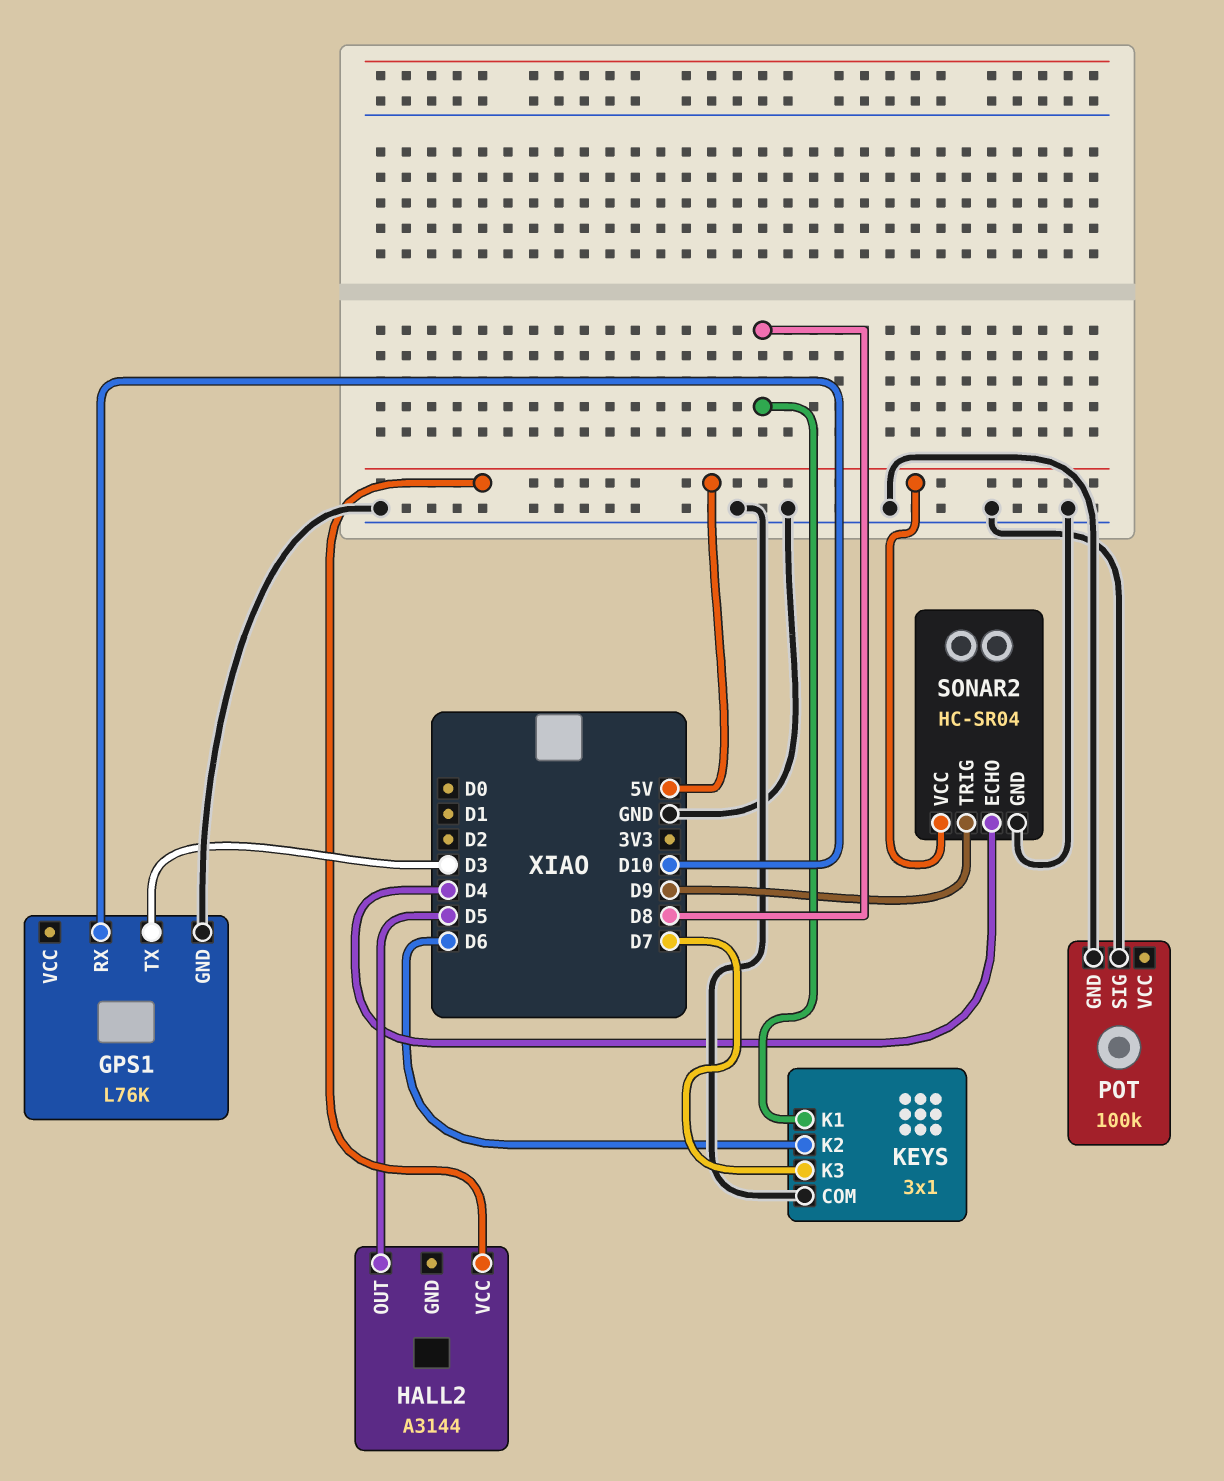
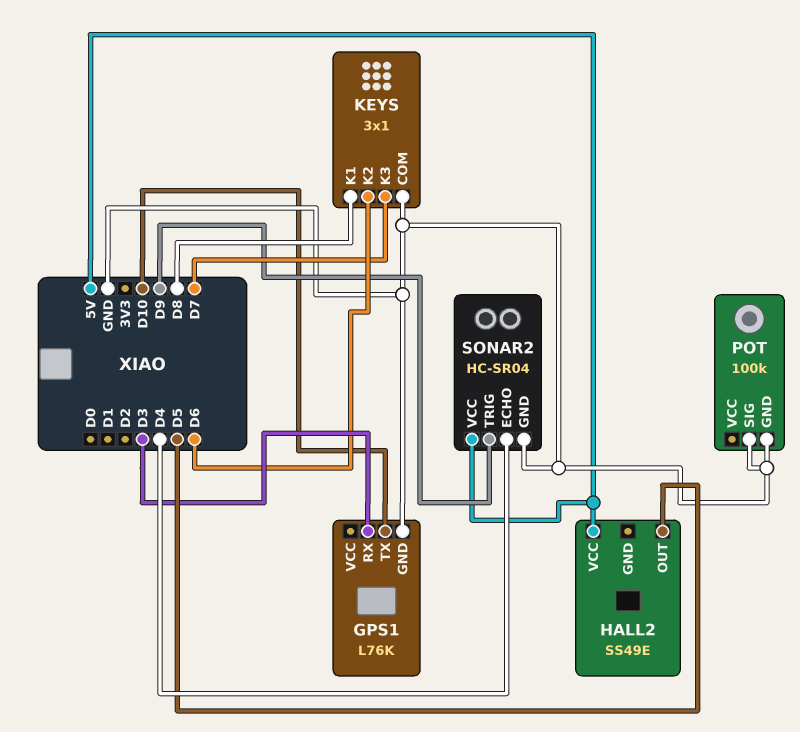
GPS1 pin RX: D10 -> D3
GPS1 pin TX: D3 -> D10
HALL2: A3144 -> SS49E

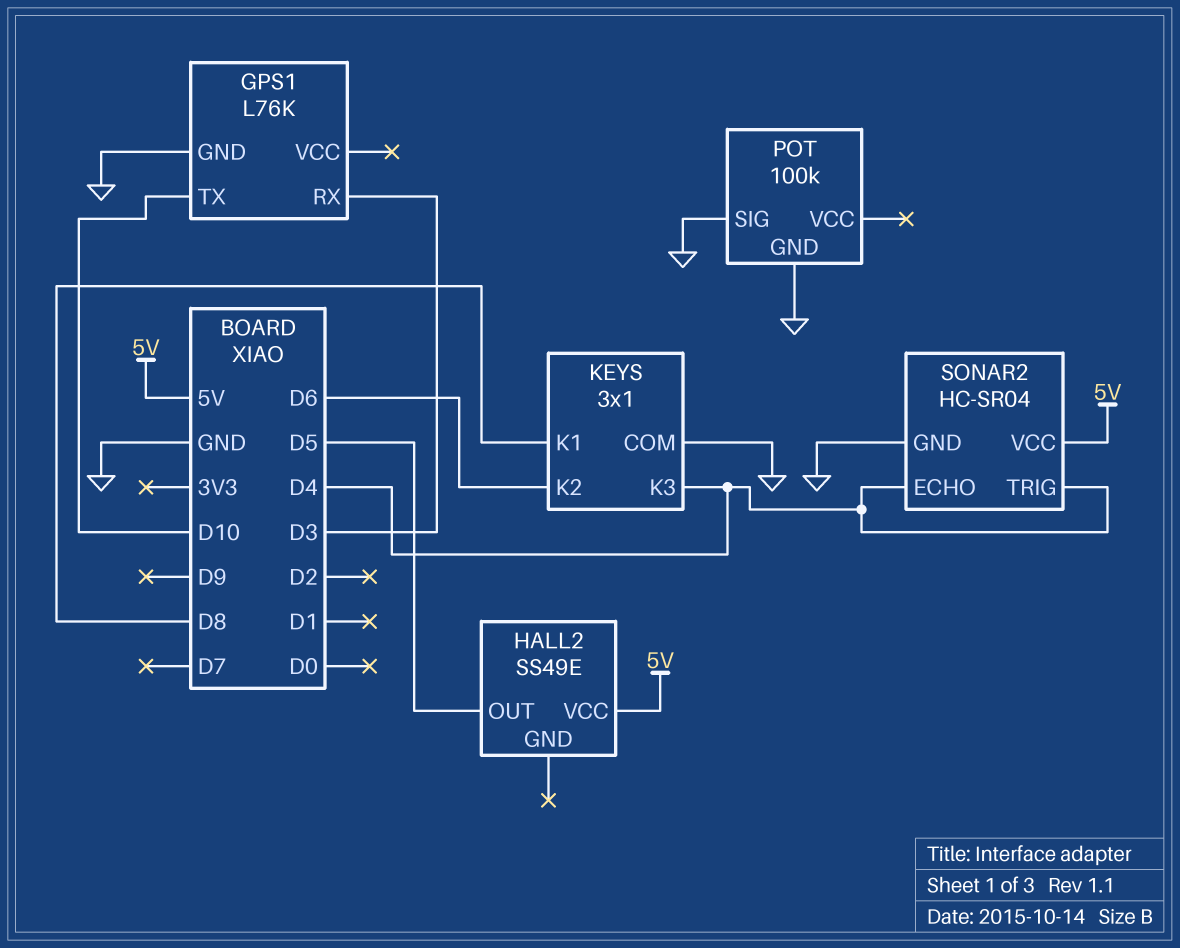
KEYS pin K3: D7 -> D4
SONAR2 pin TRIG: D9 -> D4

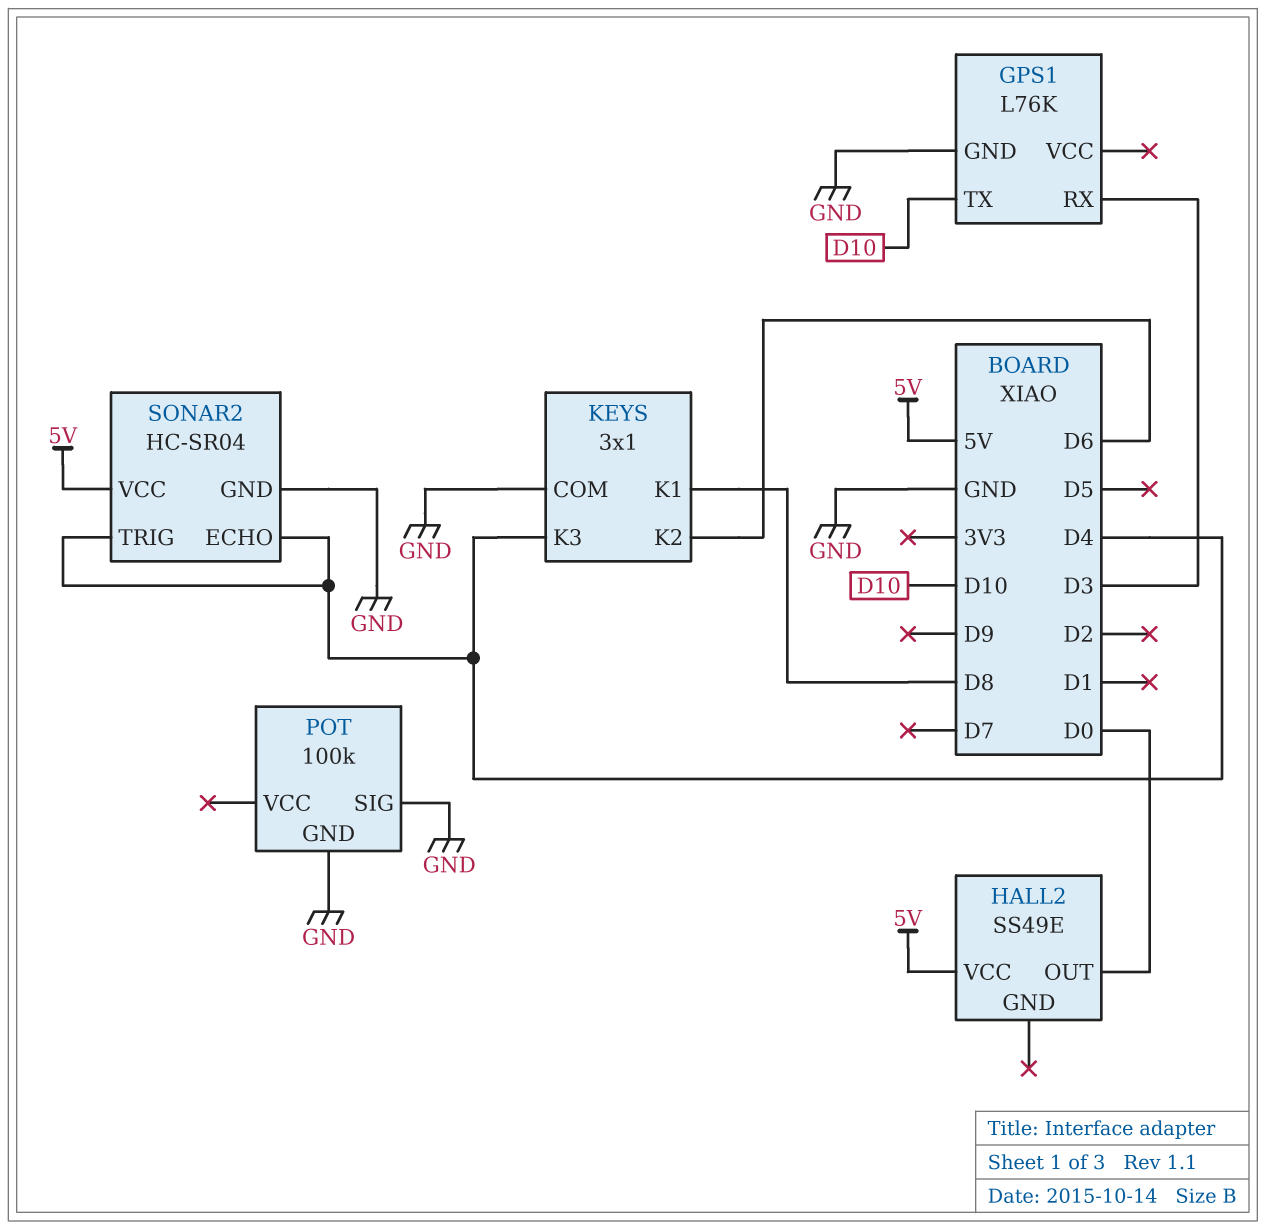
HALL2 pin OUT: D5 -> D0

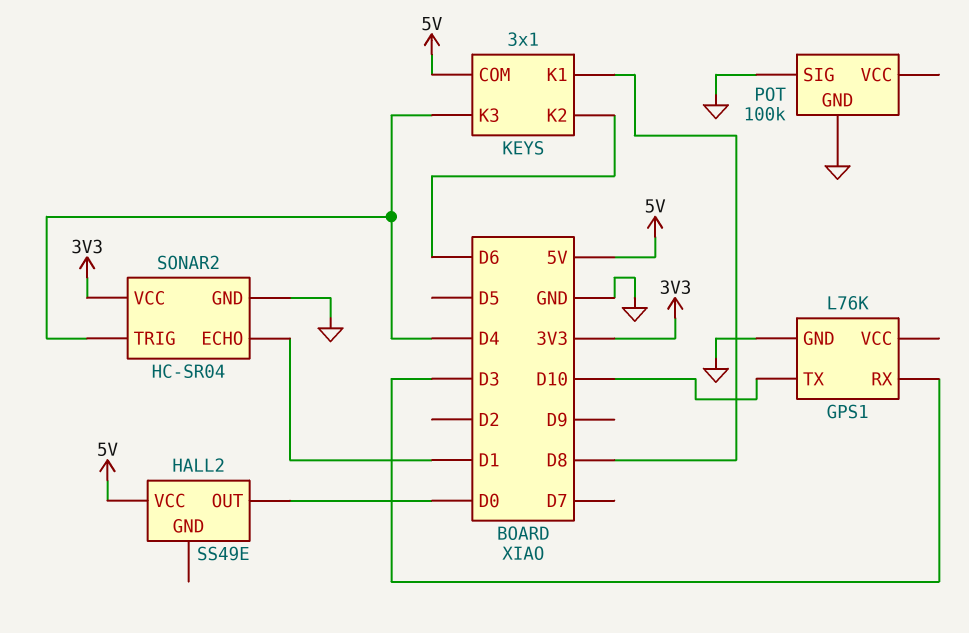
KEYS pin COM: GND -> 5V
SONAR2 pin ECHO: D4 -> D1
SONAR2 pin VCC: 5V -> 3V3

